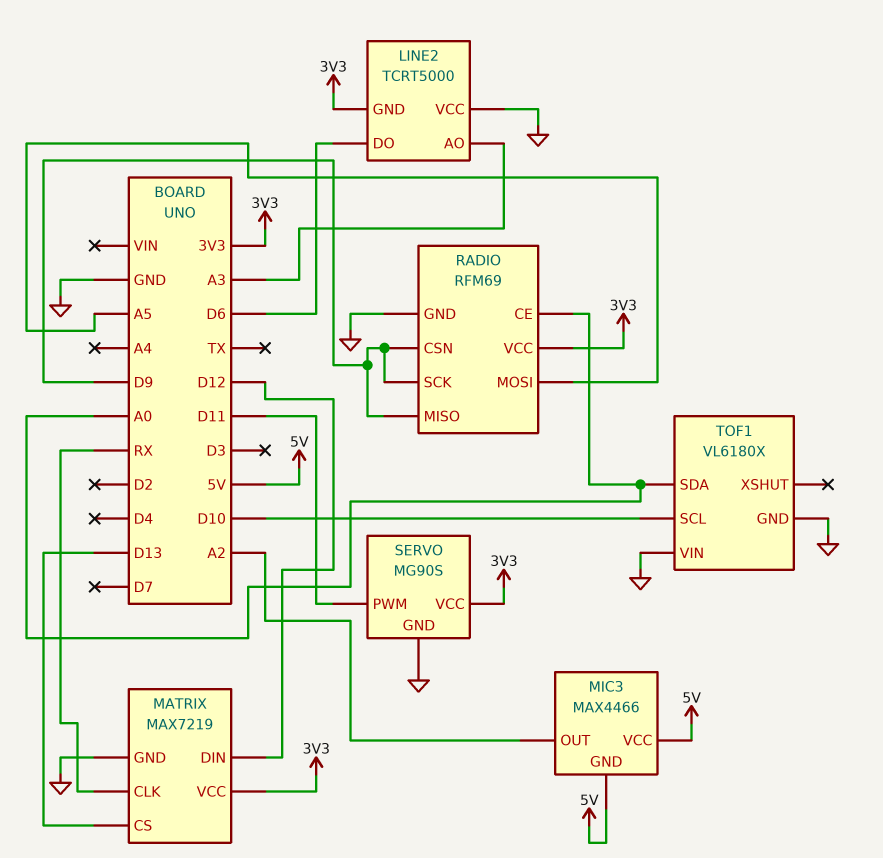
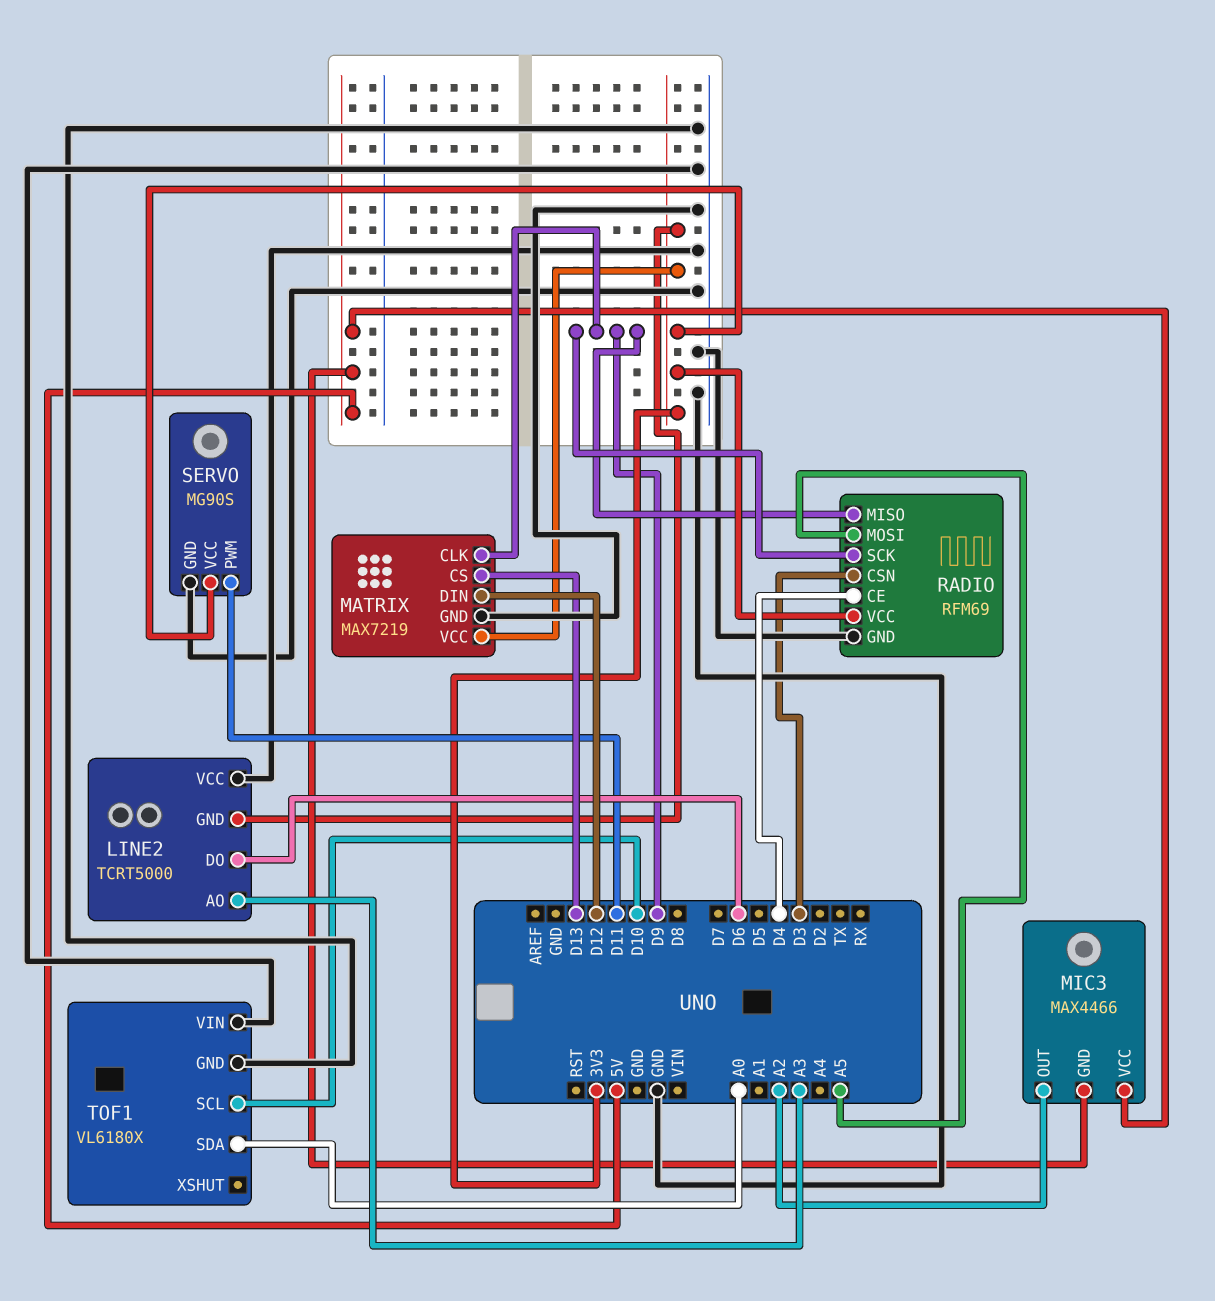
MATRIX pin CLK: RX -> D9
RADIO pin CE: A0 -> D4
RADIO pin CSN: D9 -> D3

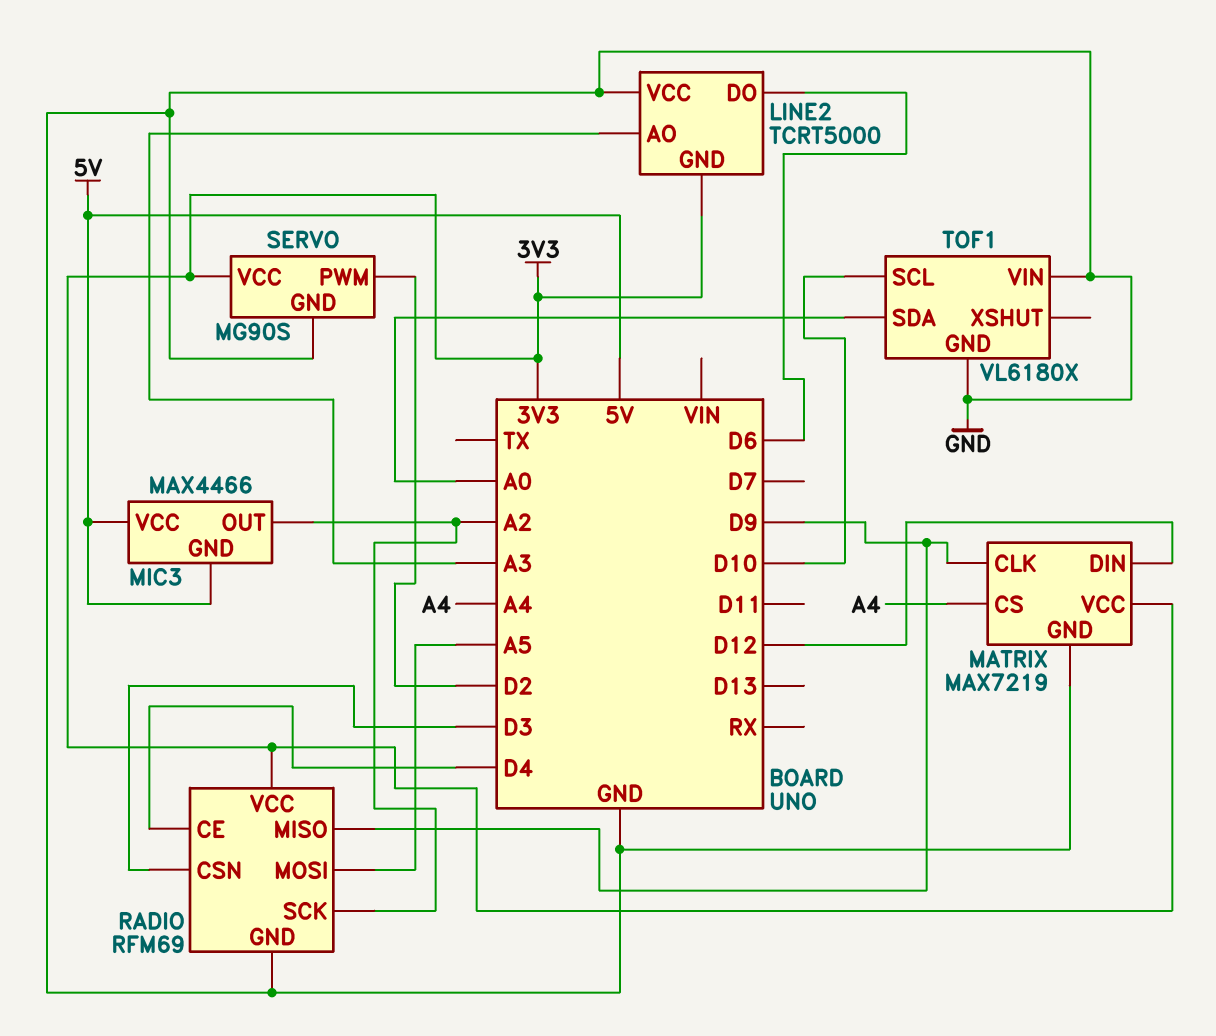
MATRIX pin CS: D13 -> A4
RADIO pin SCK: D9 -> A2
SERVO pin PWM: D11 -> D2

